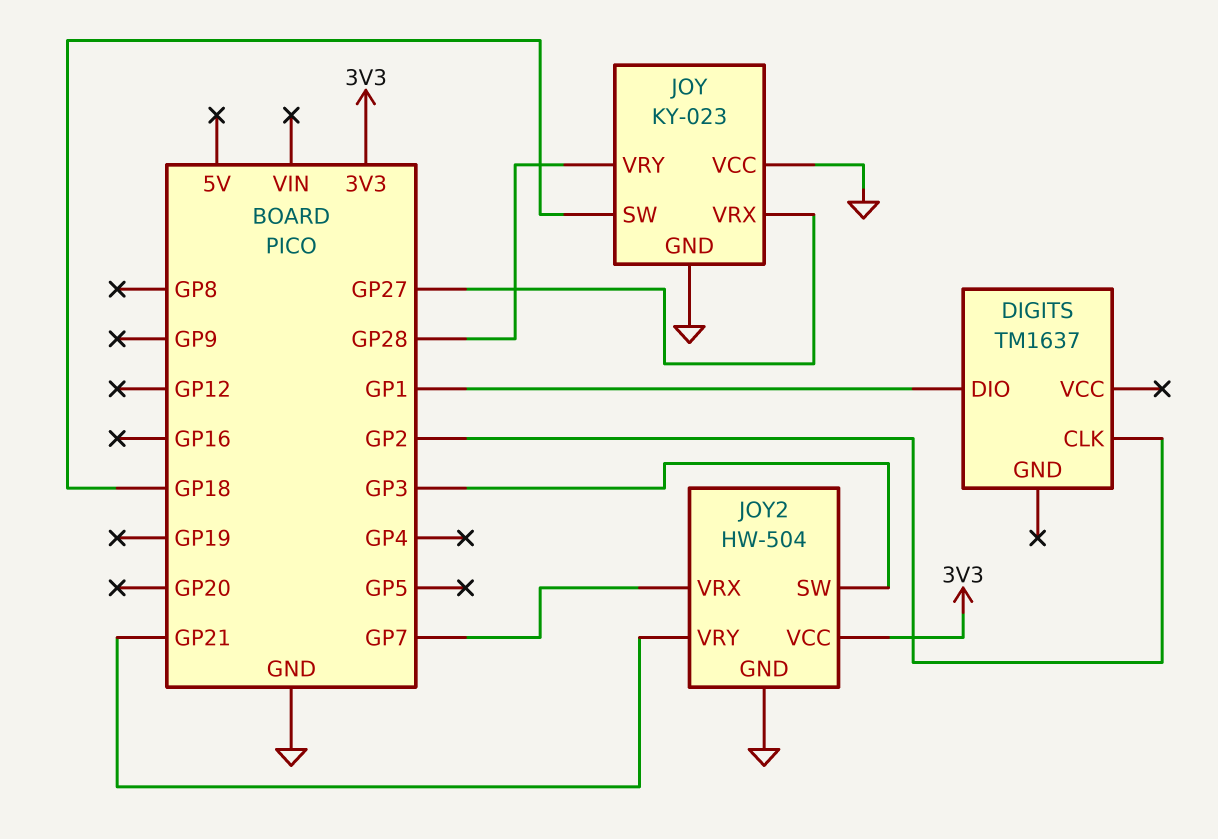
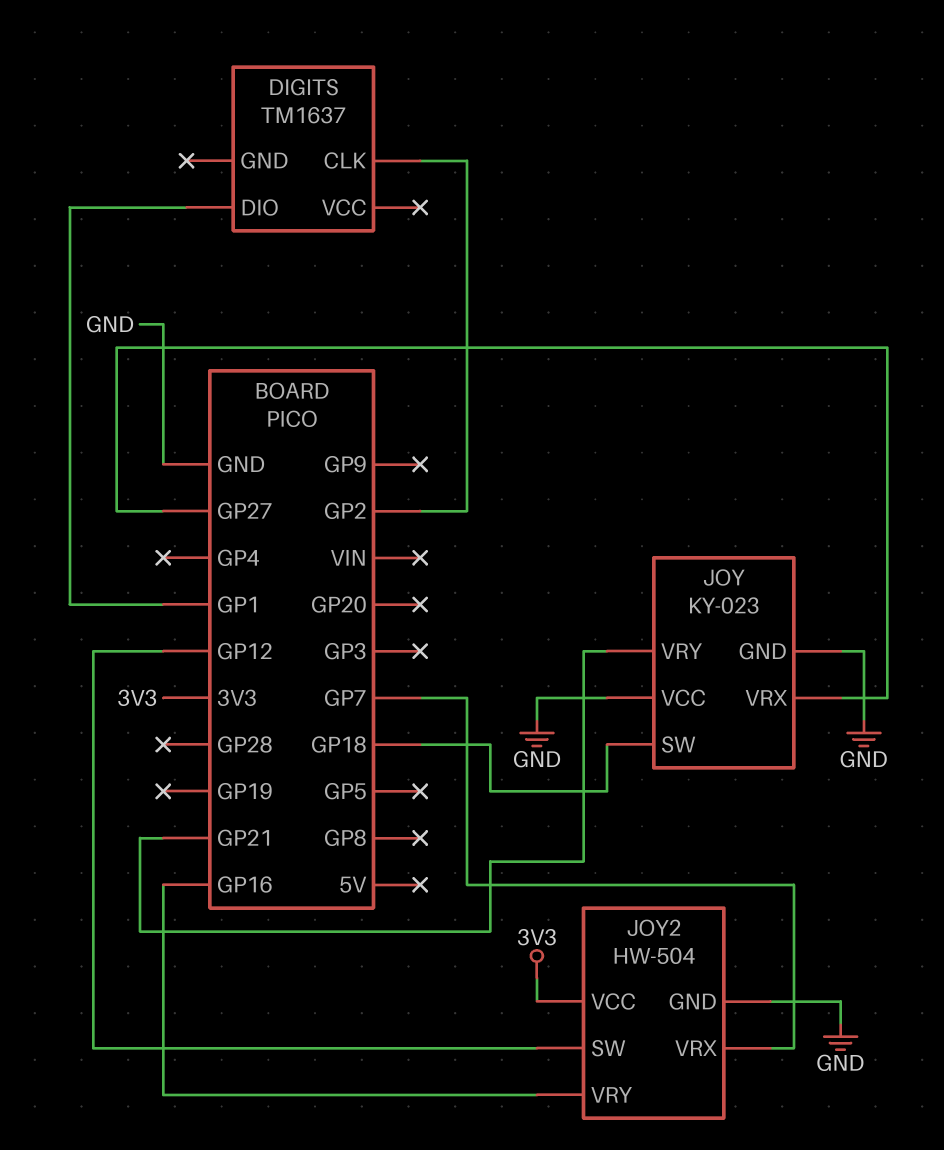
JOY pin VRY: GP28 -> GP21
JOY2 pin SW: GP3 -> GP12
JOY2 pin VRY: GP21 -> GP16

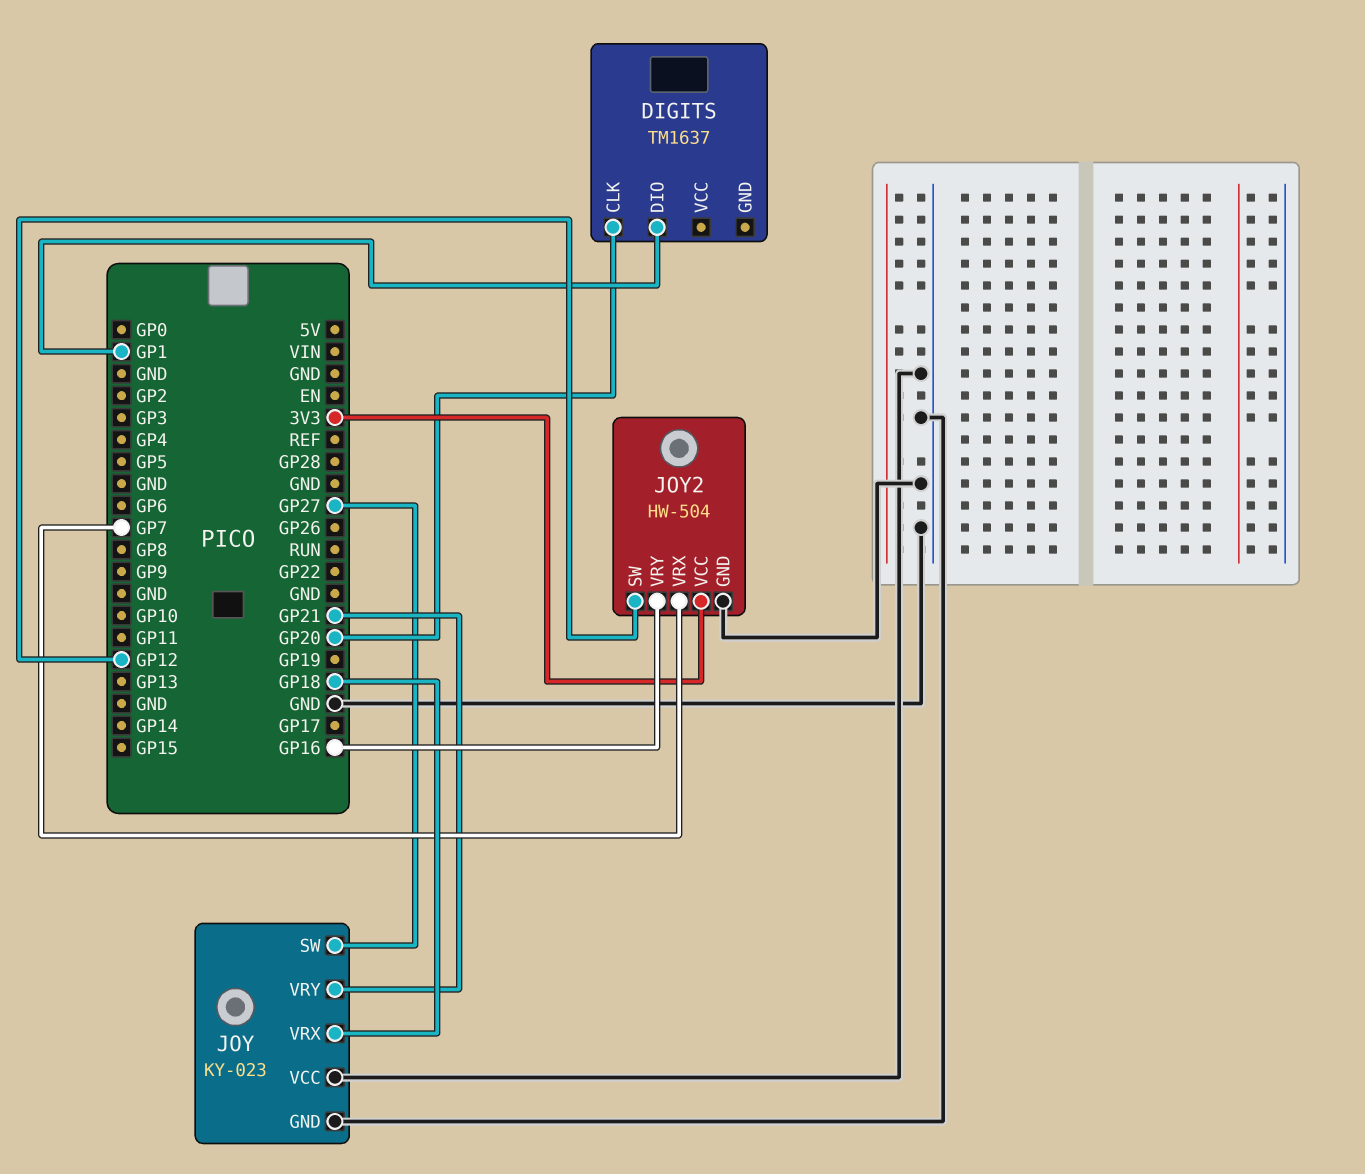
DIGITS pin CLK: GP2 -> GP20
JOY pin SW: GP18 -> GP27
JOY pin VRX: GP27 -> GP18

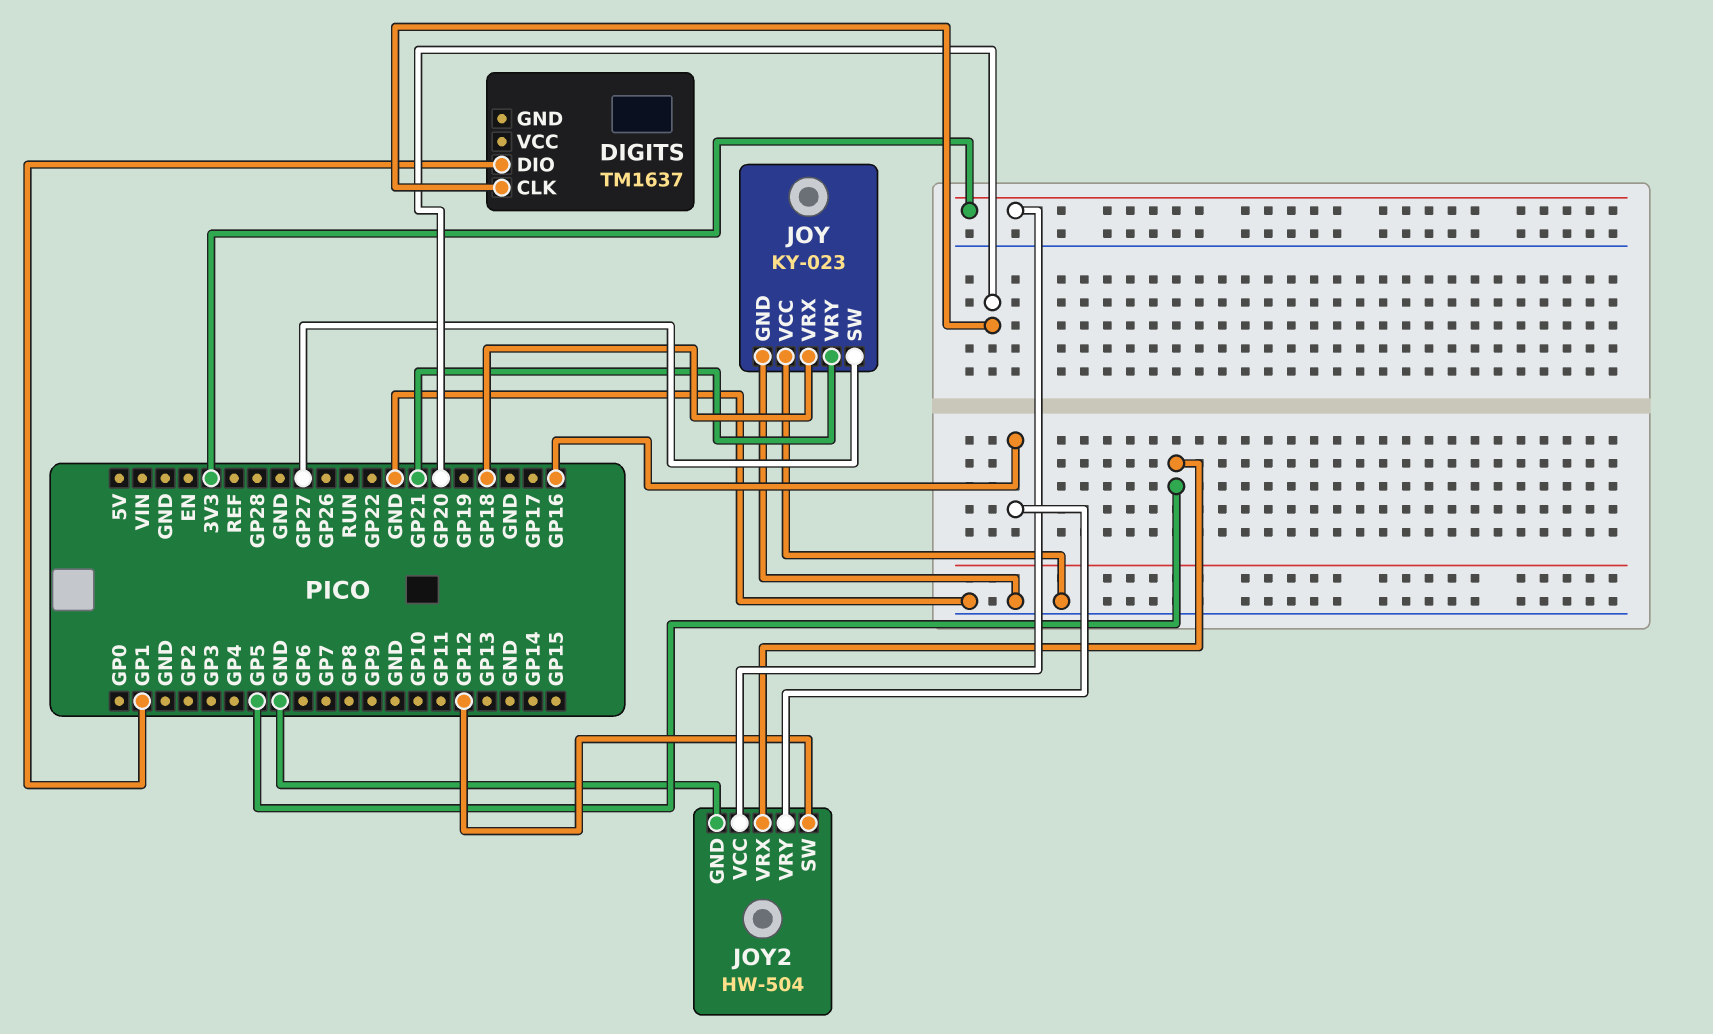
JOY2 pin VRX: GP7 -> GP5

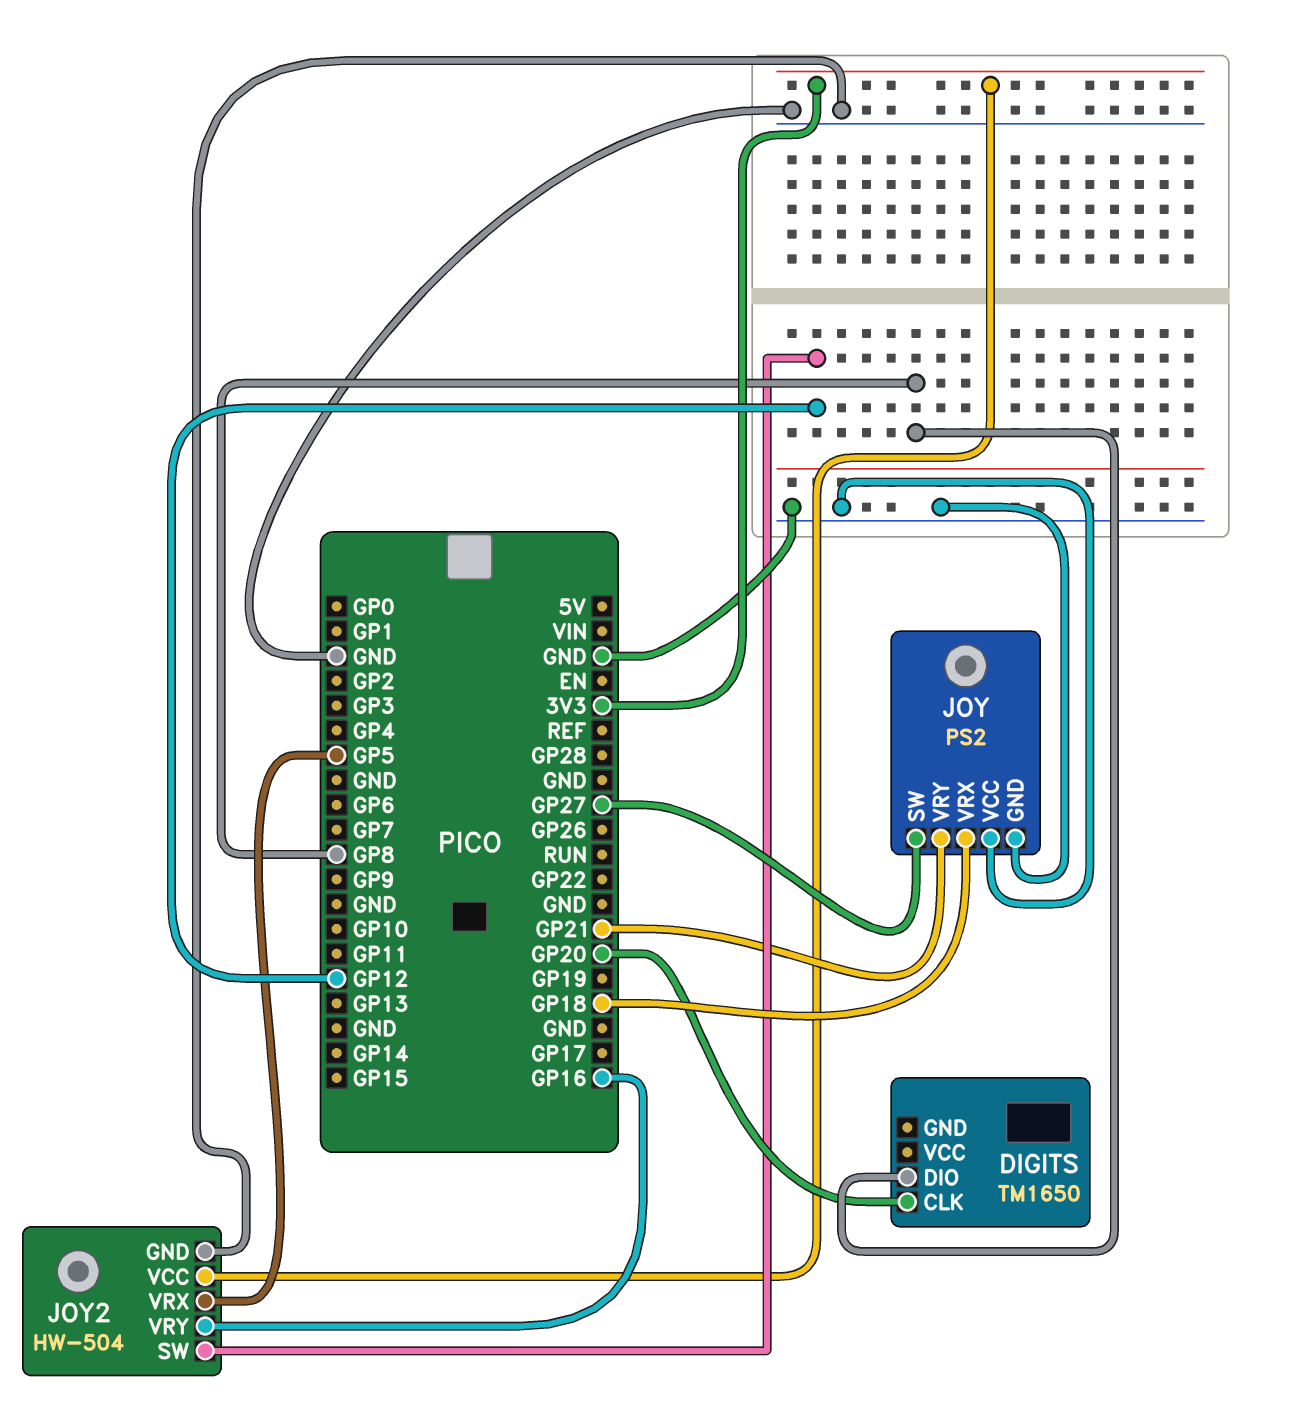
DIGITS: TM1637 -> TM1650
DIGITS pin DIO: GP1 -> GP8
JOY: KY-023 -> PS2

